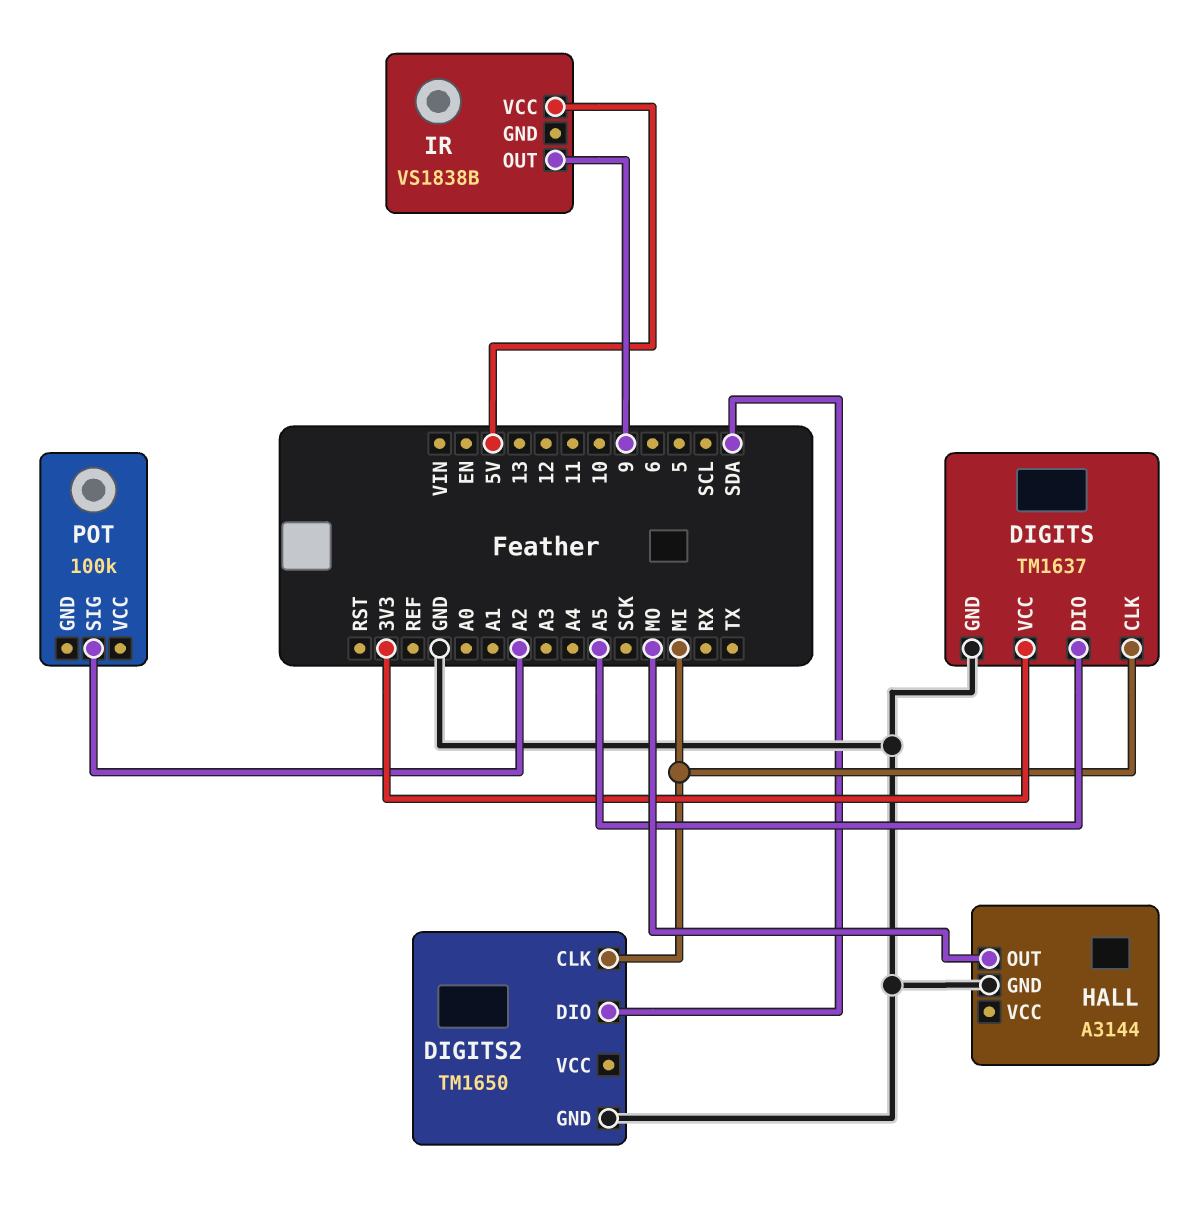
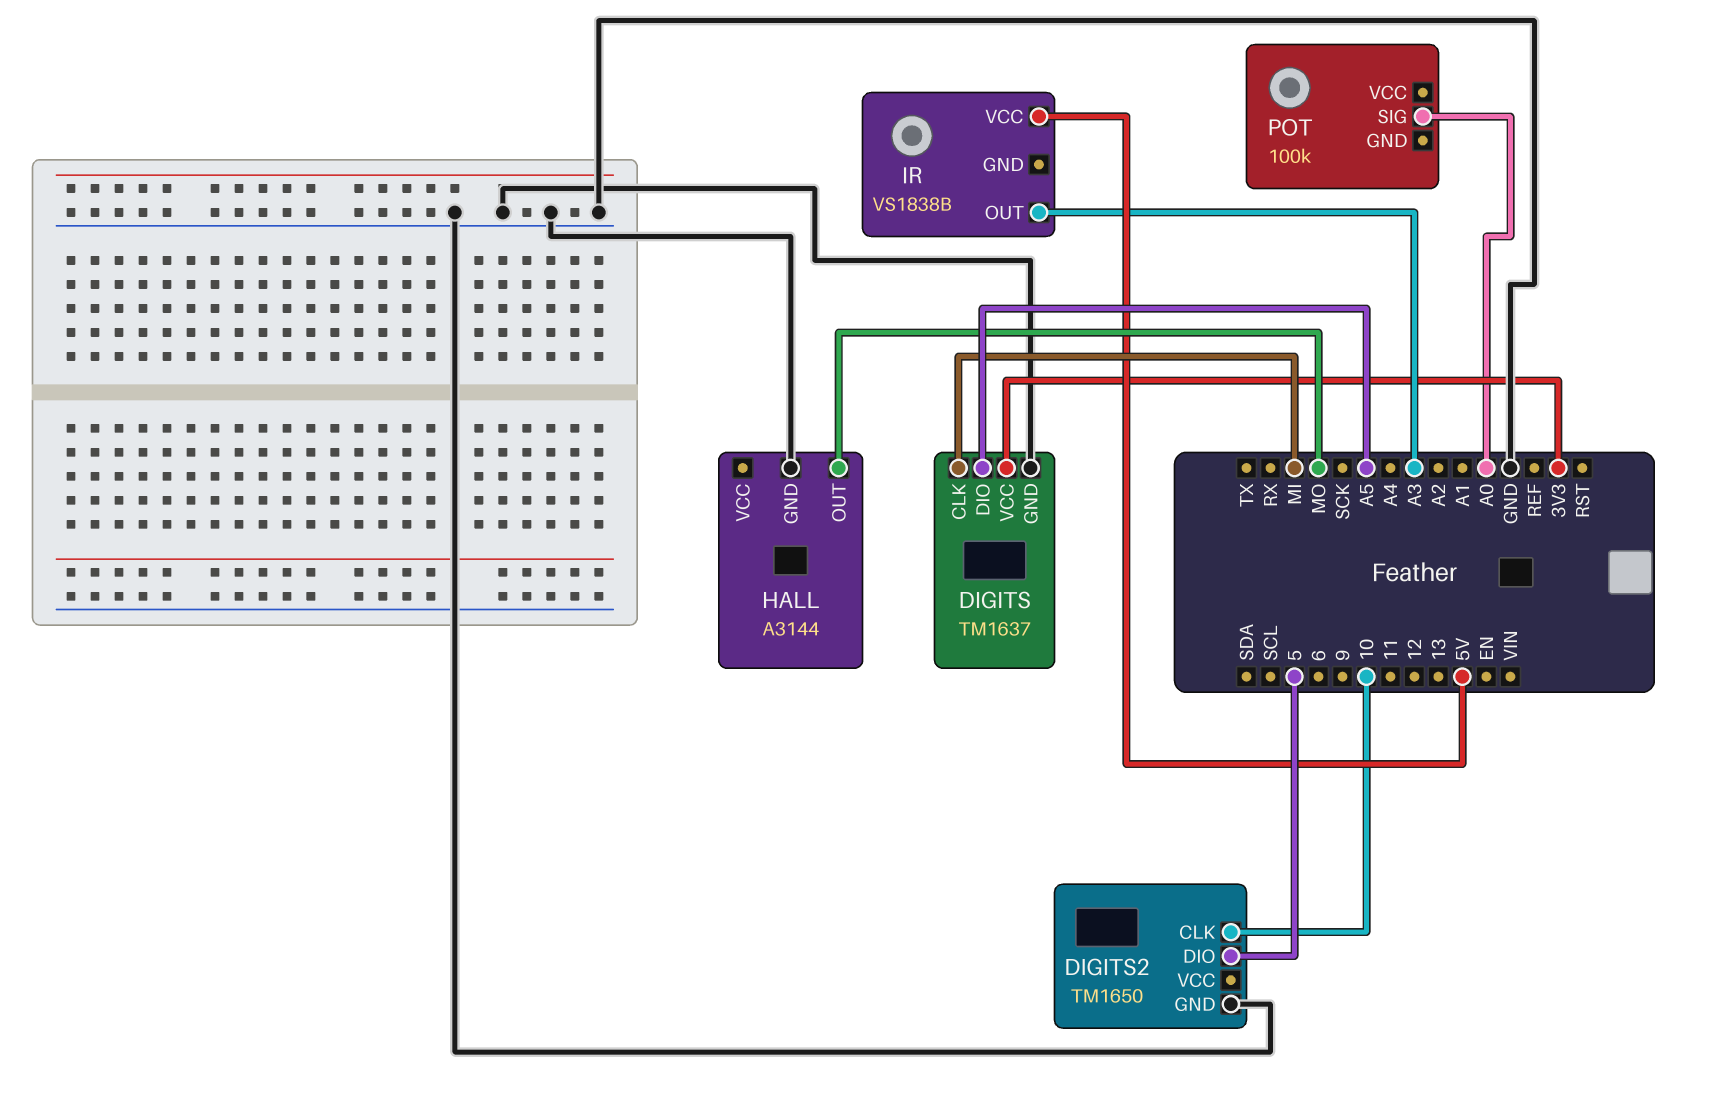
DIGITS2 pin CLK: MI -> 10
DIGITS2 pin DIO: SDA -> 5
IR pin OUT: 9 -> A3
POT pin SIG: A2 -> A0

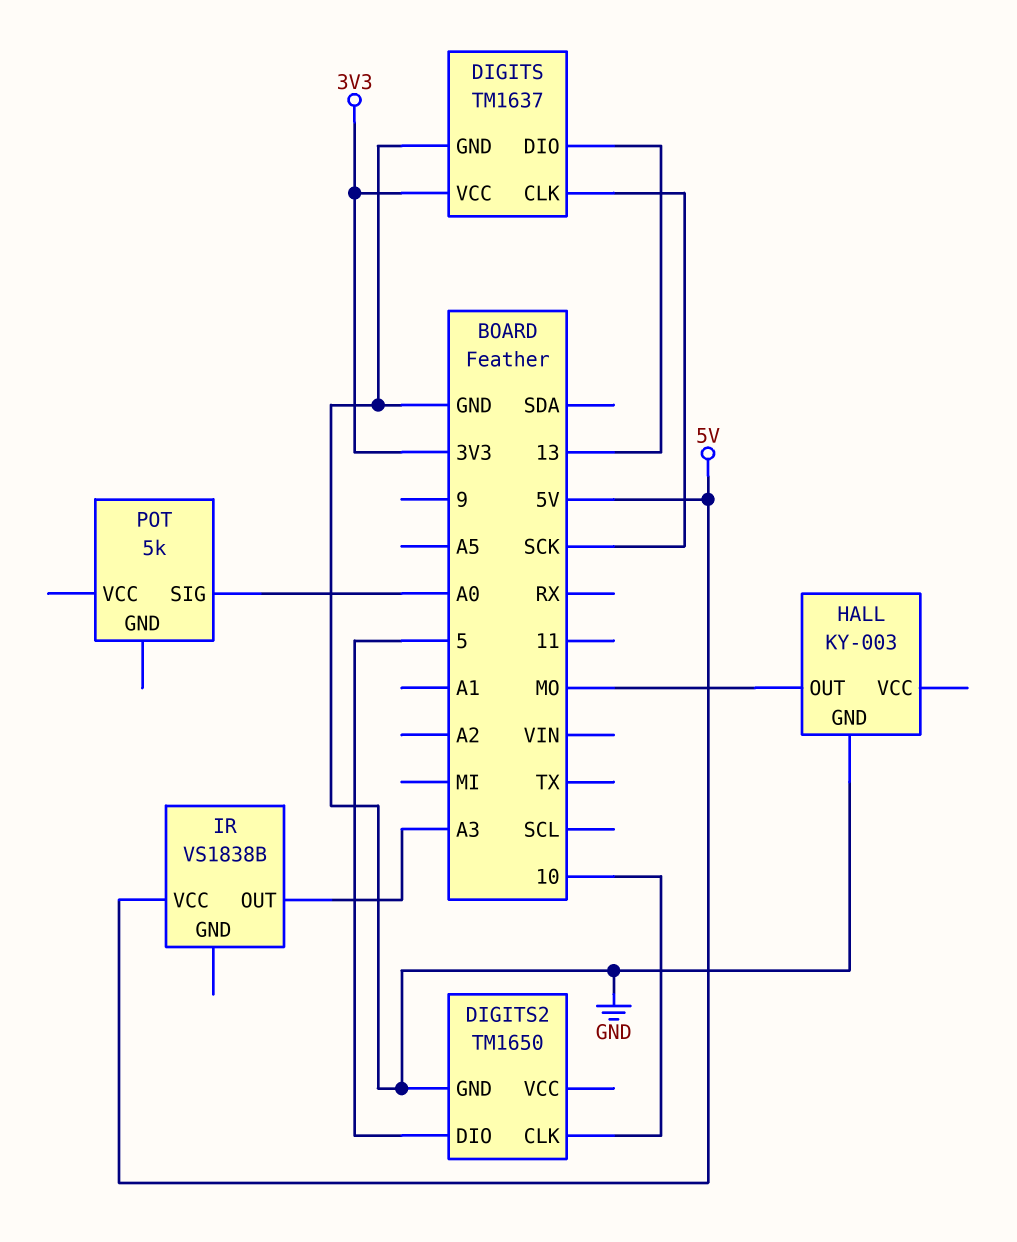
DIGITS pin CLK: MI -> SCK
DIGITS pin DIO: A5 -> 13
HALL: A3144 -> KY-003
POT: 100k -> 5k

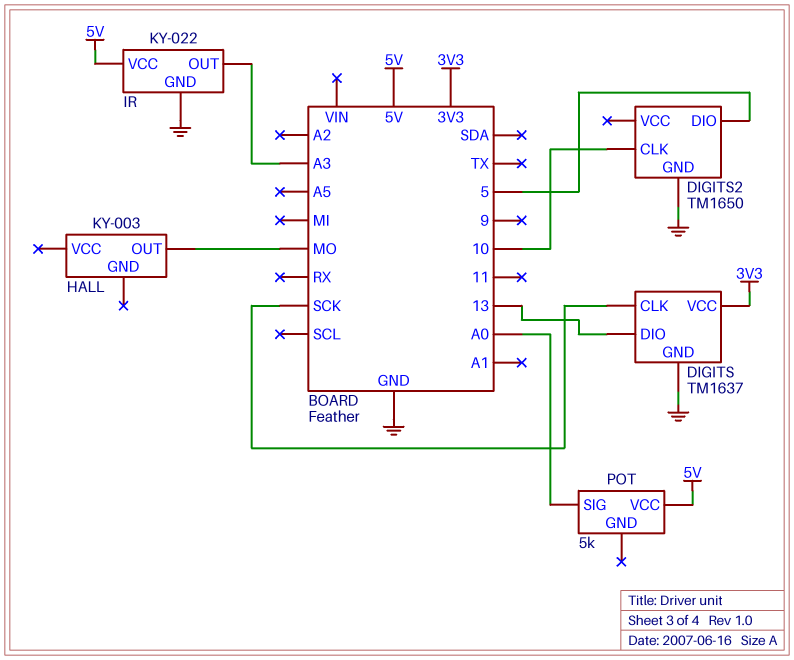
HALL pin GND: GND -> none
IR: VS1838B -> KY-022
IR pin GND: none -> GND
POT pin VCC: none -> 5V

